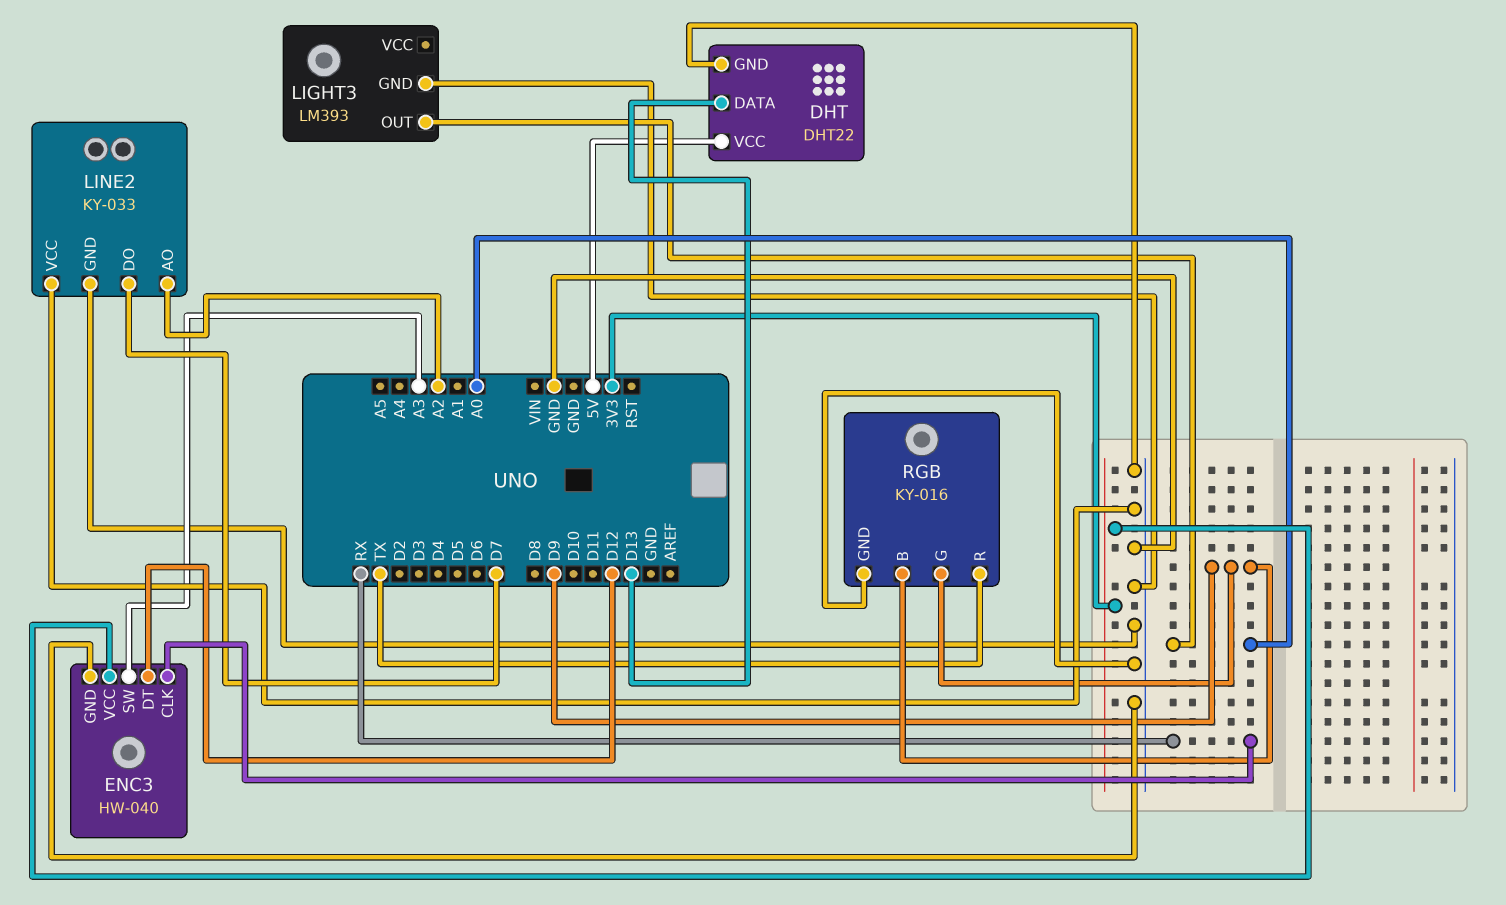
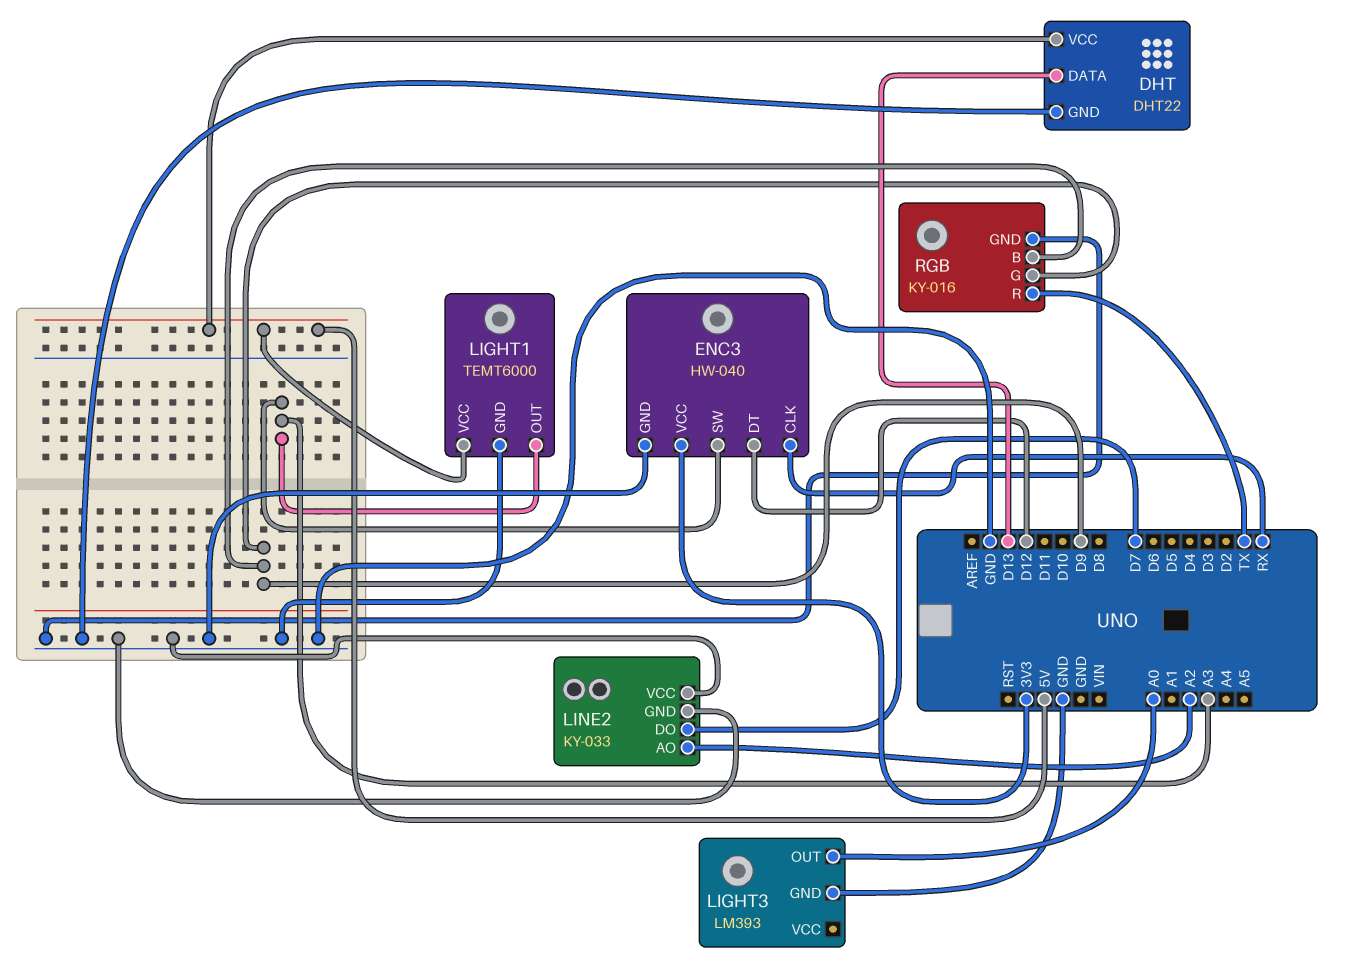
LIGHT1: none -> TEMT6000
LIGHT1 pin GND: none -> GND
LIGHT1 pin OUT: none -> A3
LIGHT1 pin VCC: none -> 5V

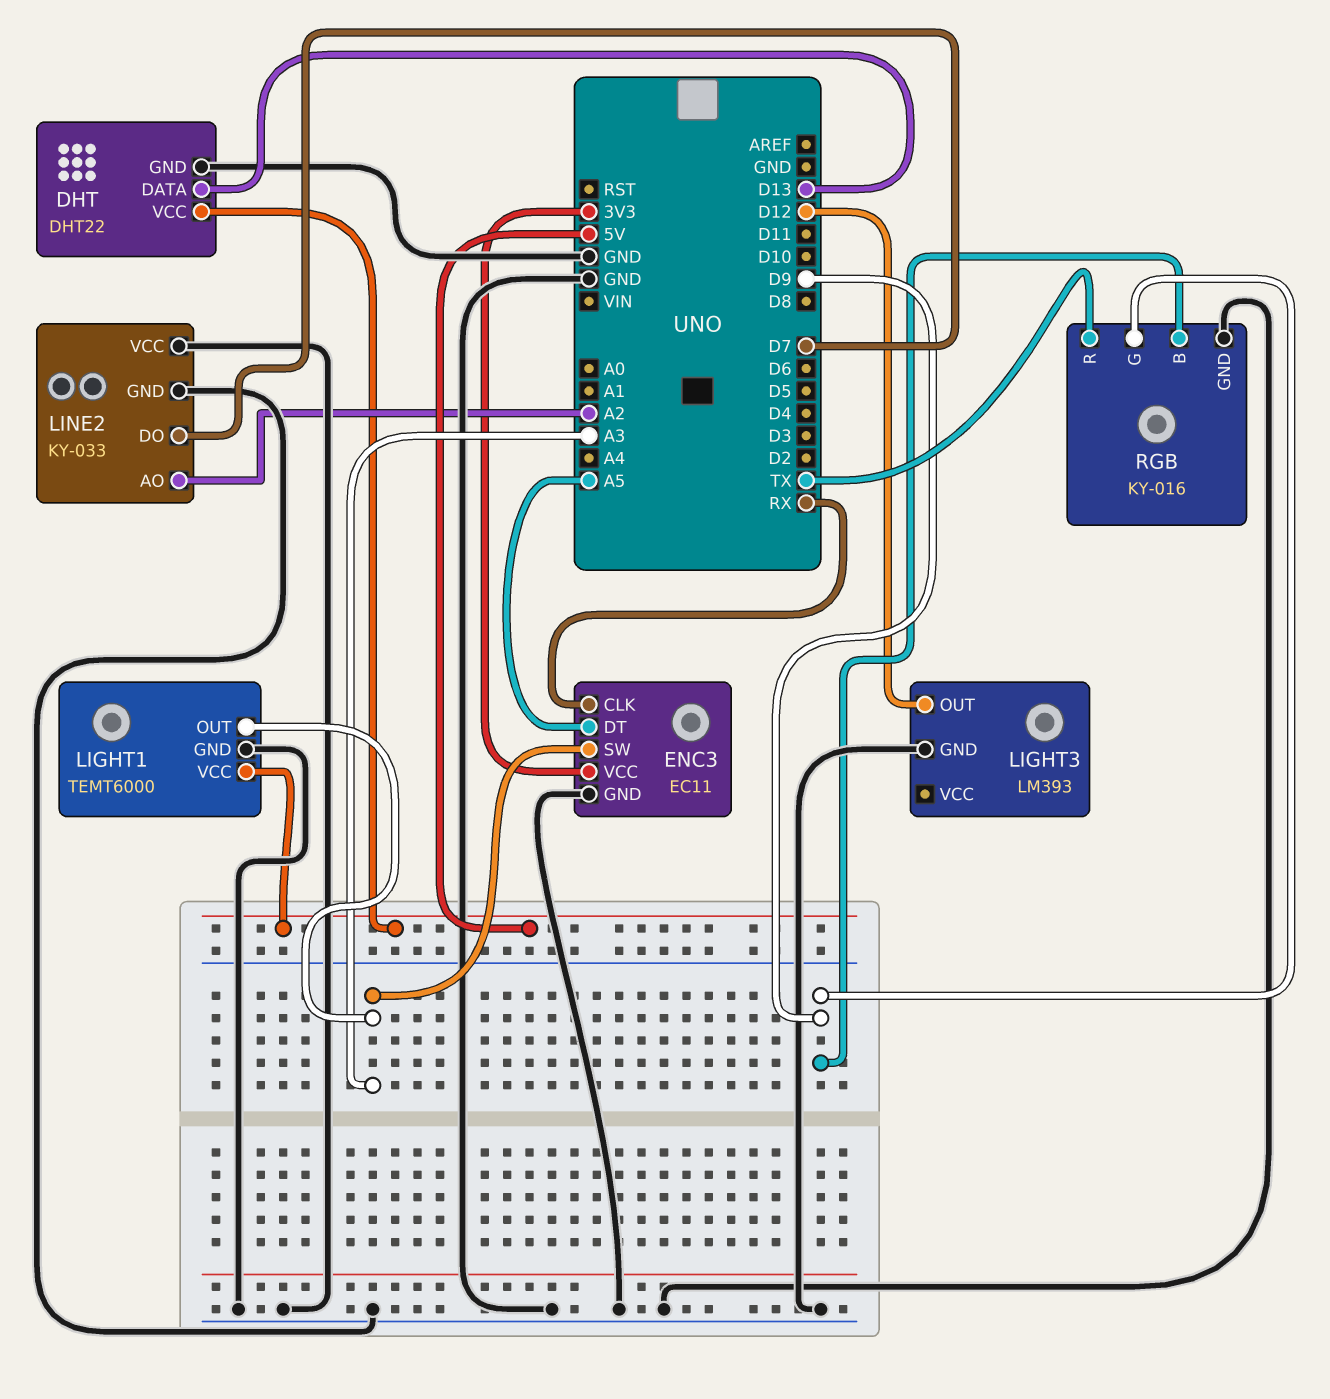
ENC3: HW-040 -> EC11
ENC3 pin DT: D12 -> A5
LIGHT3 pin OUT: A0 -> D12

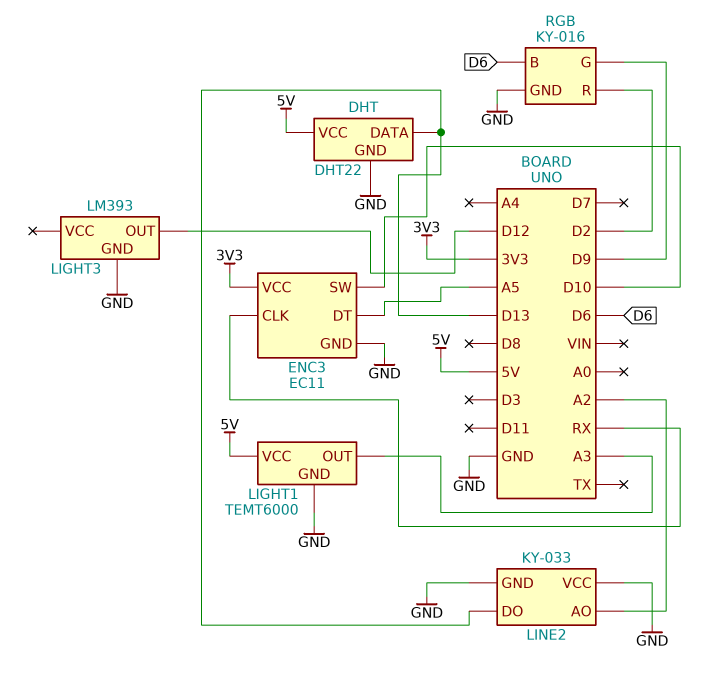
ENC3 pin SW: A3 -> D10
LINE2 pin DO: D7 -> D13
RGB pin B: D9 -> D6
RGB pin R: TX -> D2

